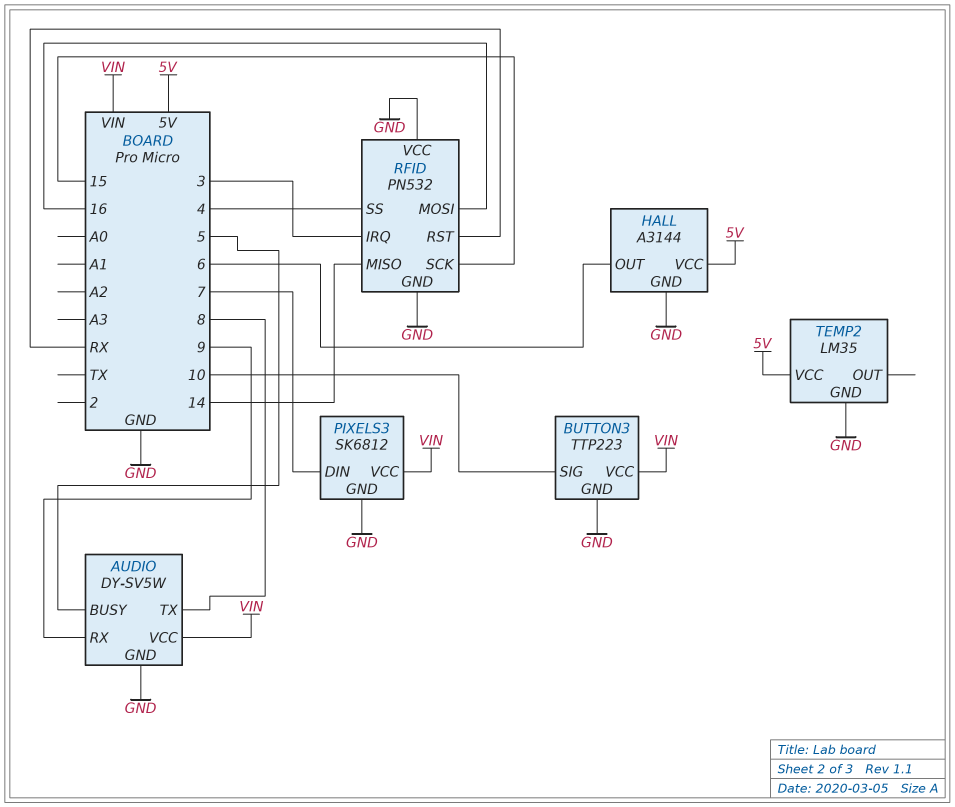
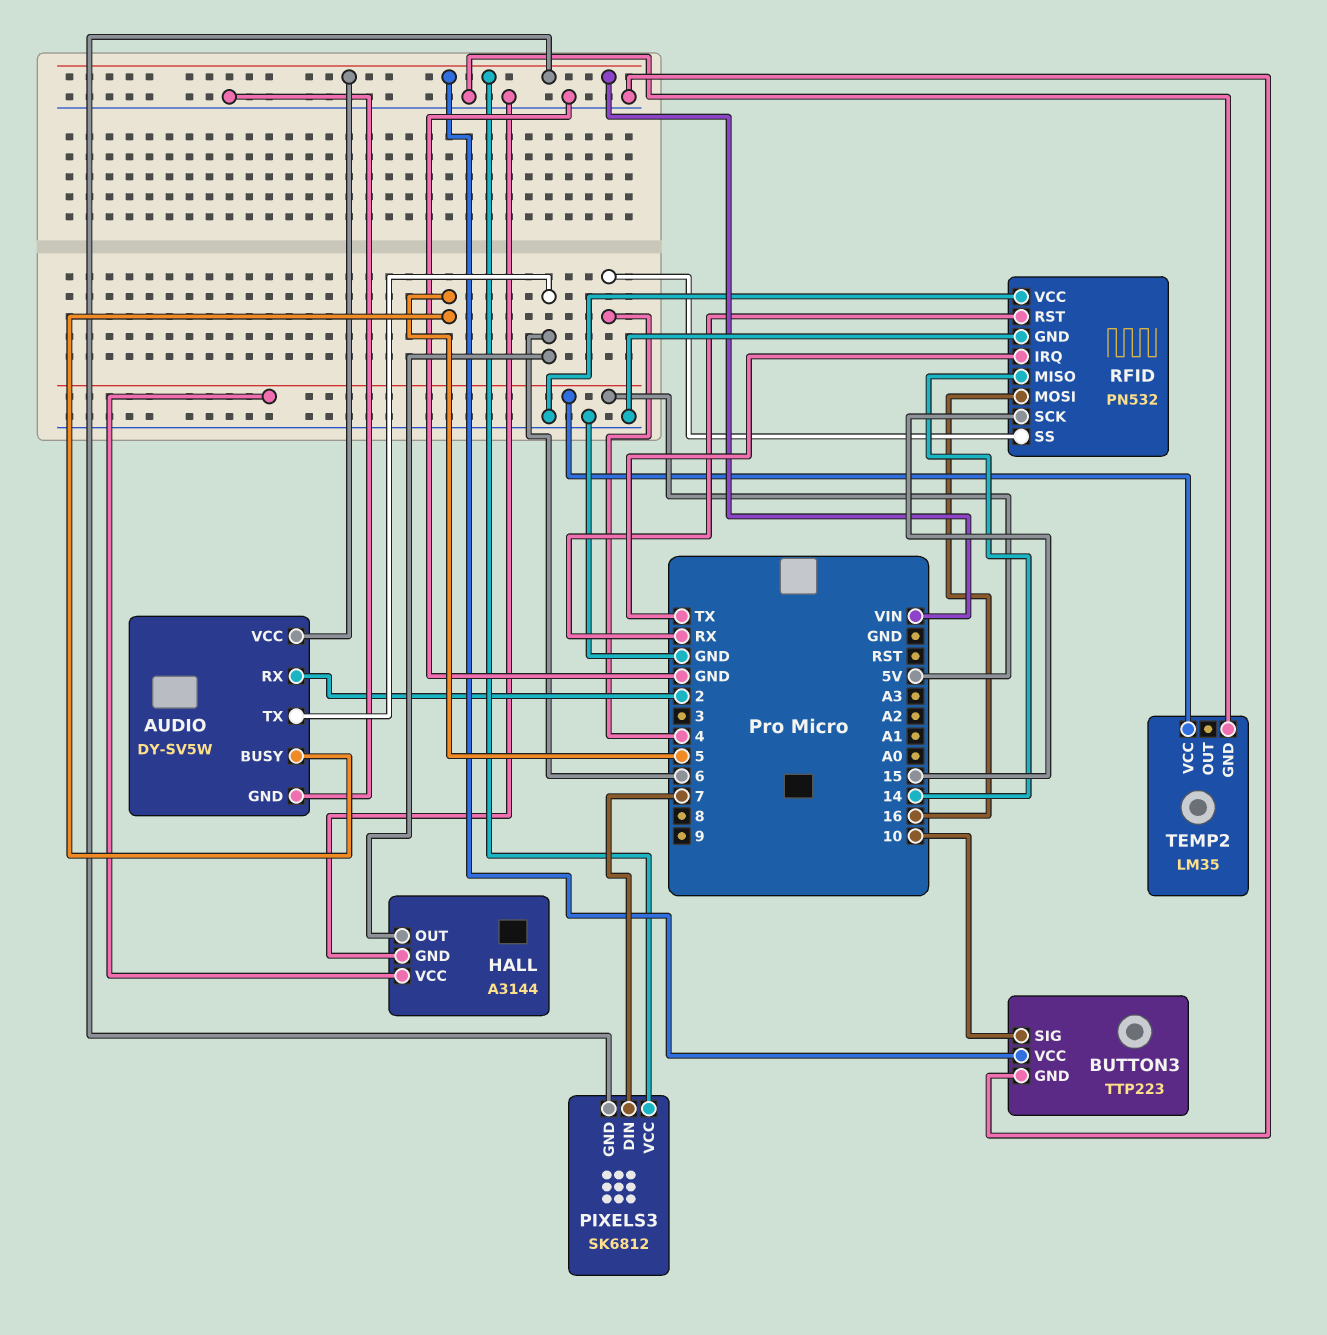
AUDIO pin RX: 9 -> 2
AUDIO pin TX: 8 -> 6
PIXELS3 pin GND: GND -> VIN
RFID pin IRQ: 3 -> TX

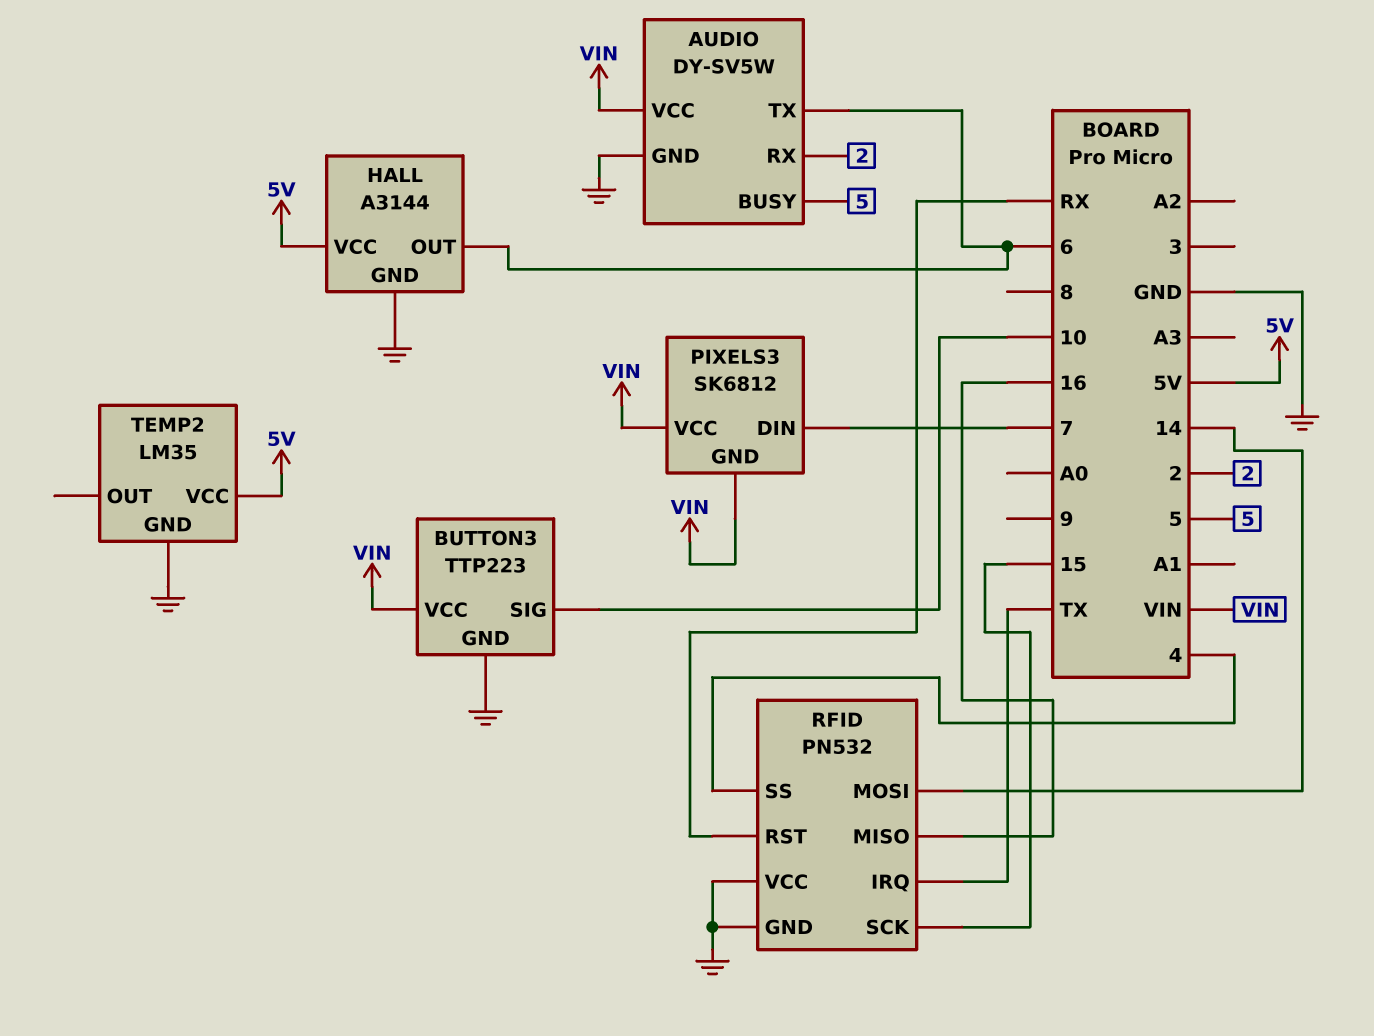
RFID pin MISO: 14 -> 16
RFID pin MOSI: 16 -> 14

